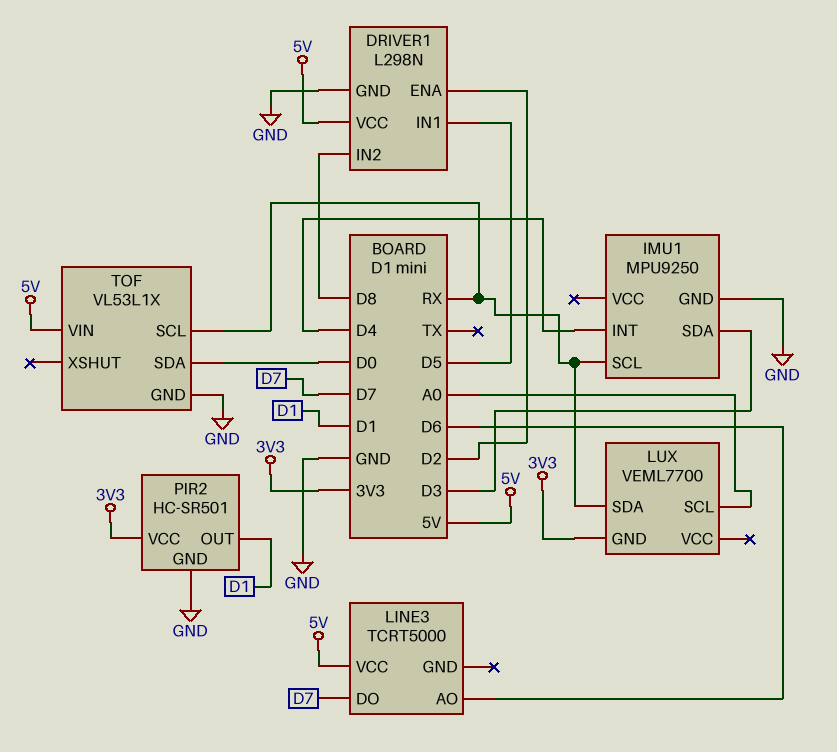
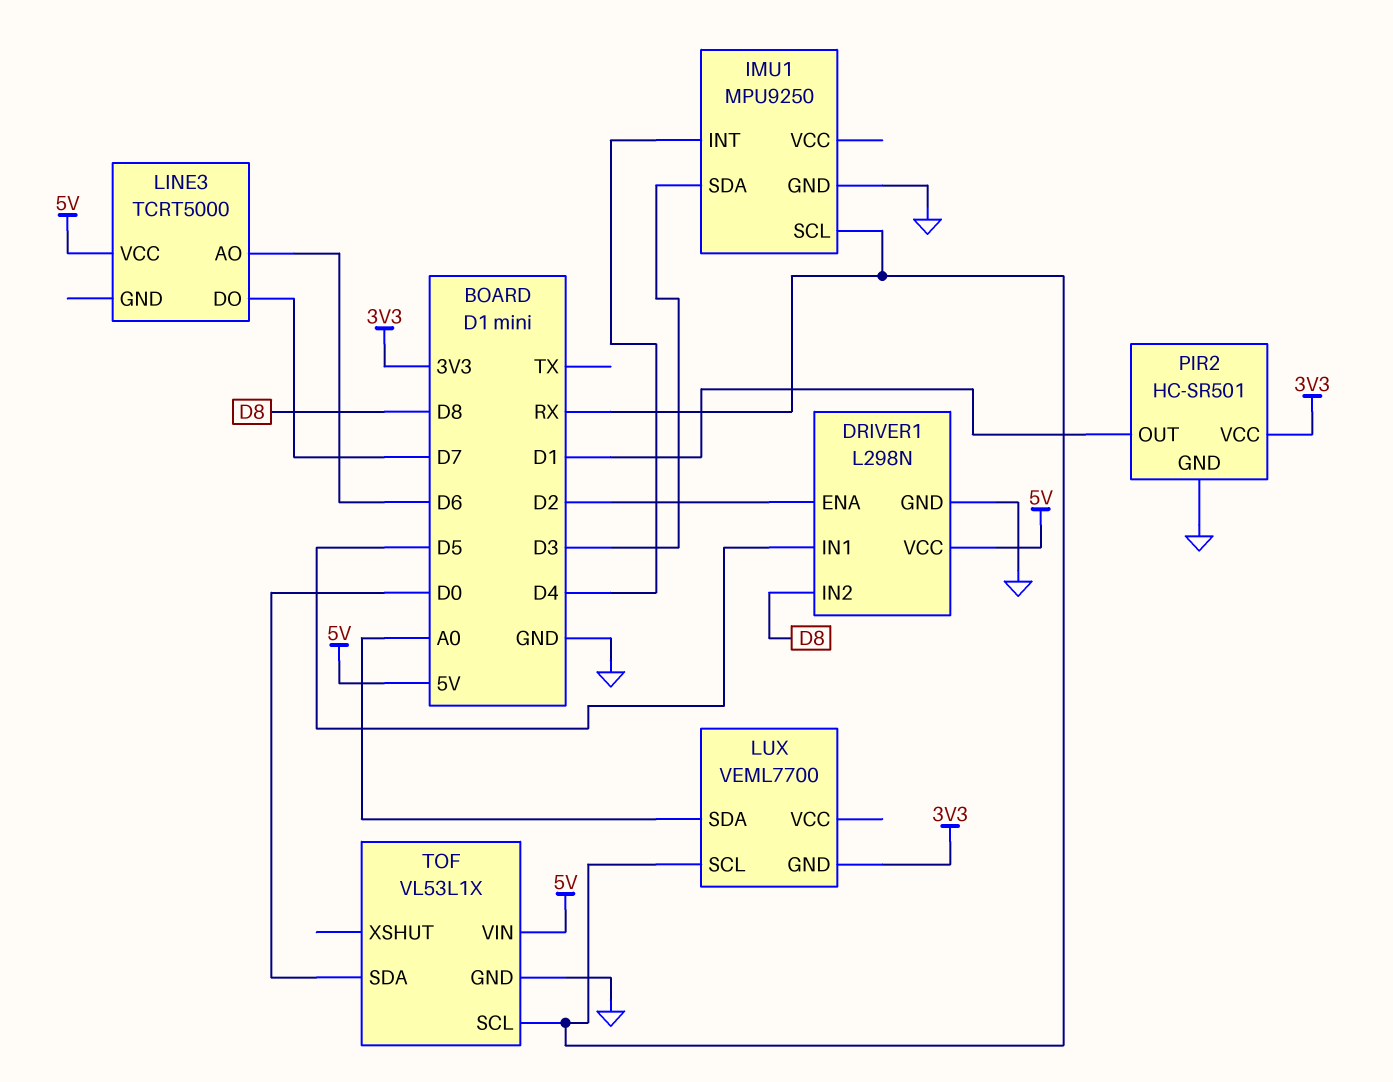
LUX pin SCL: A0 -> RX
LUX pin SDA: RX -> A0

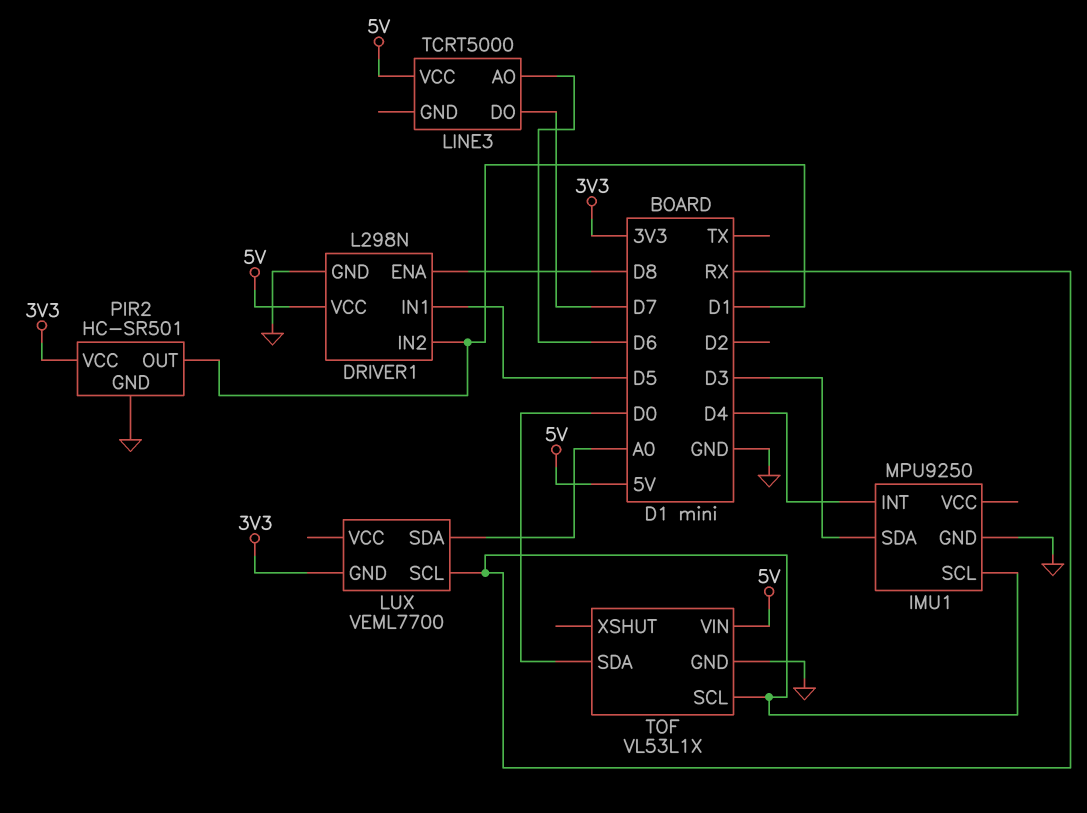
DRIVER1 pin ENA: D2 -> D8
DRIVER1 pin IN2: D8 -> D1

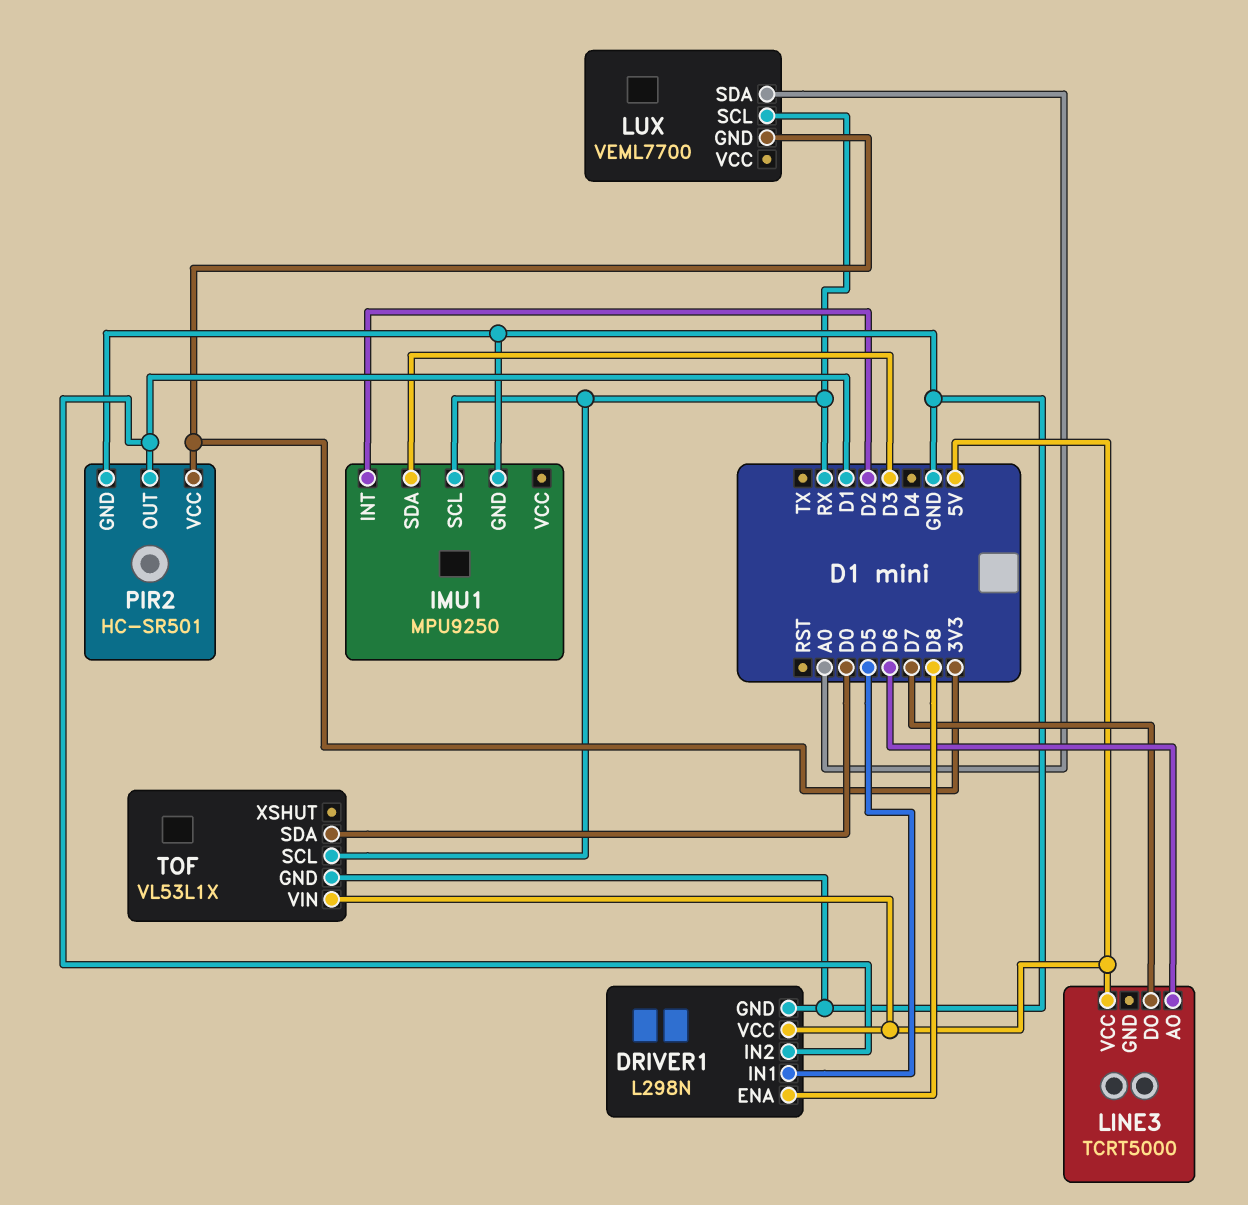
IMU1 pin INT: D4 -> D2

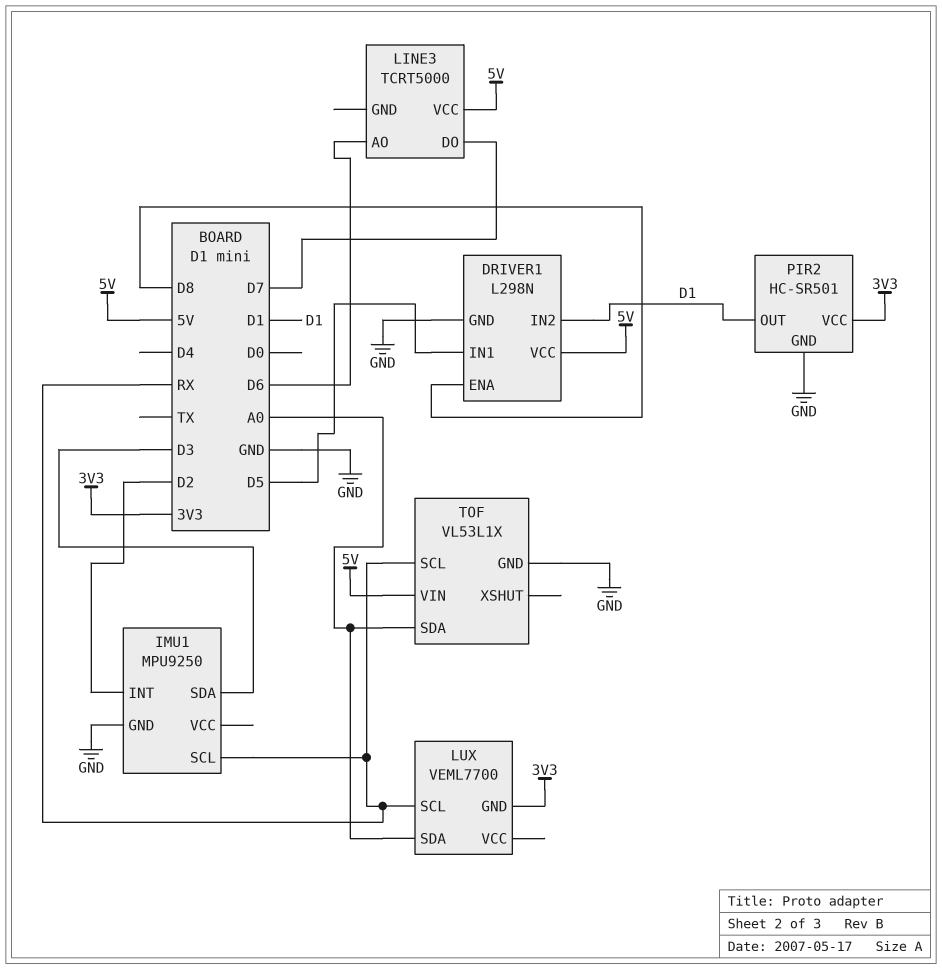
TOF pin SDA: D0 -> A0

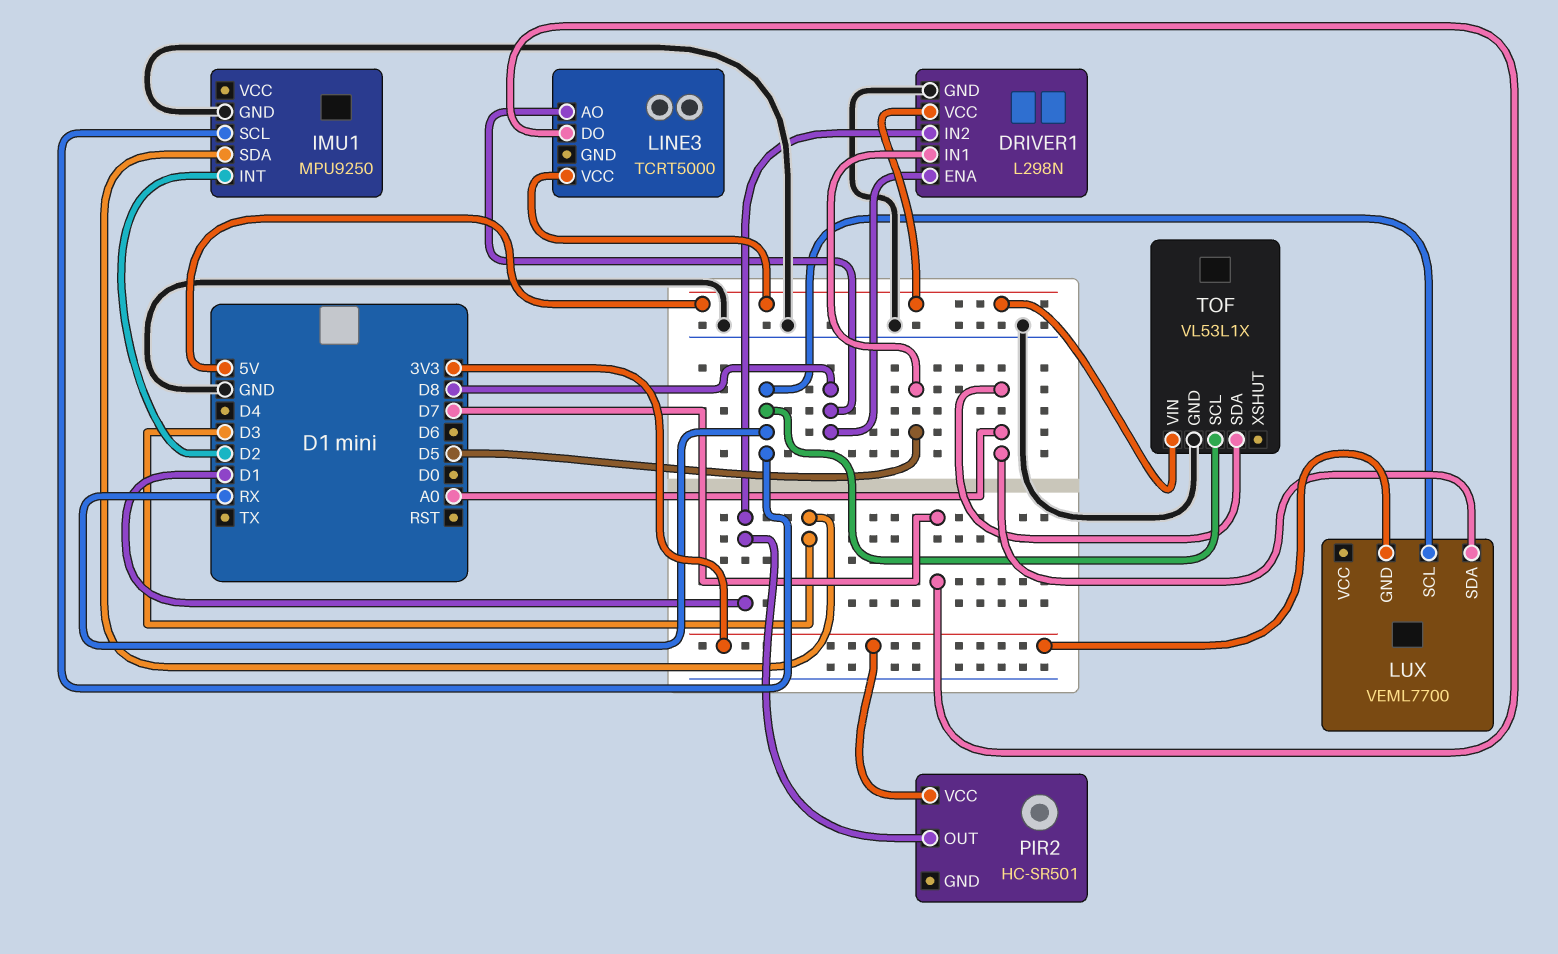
LINE3 pin AO: D6 -> D8
PIR2 pin GND: GND -> none

